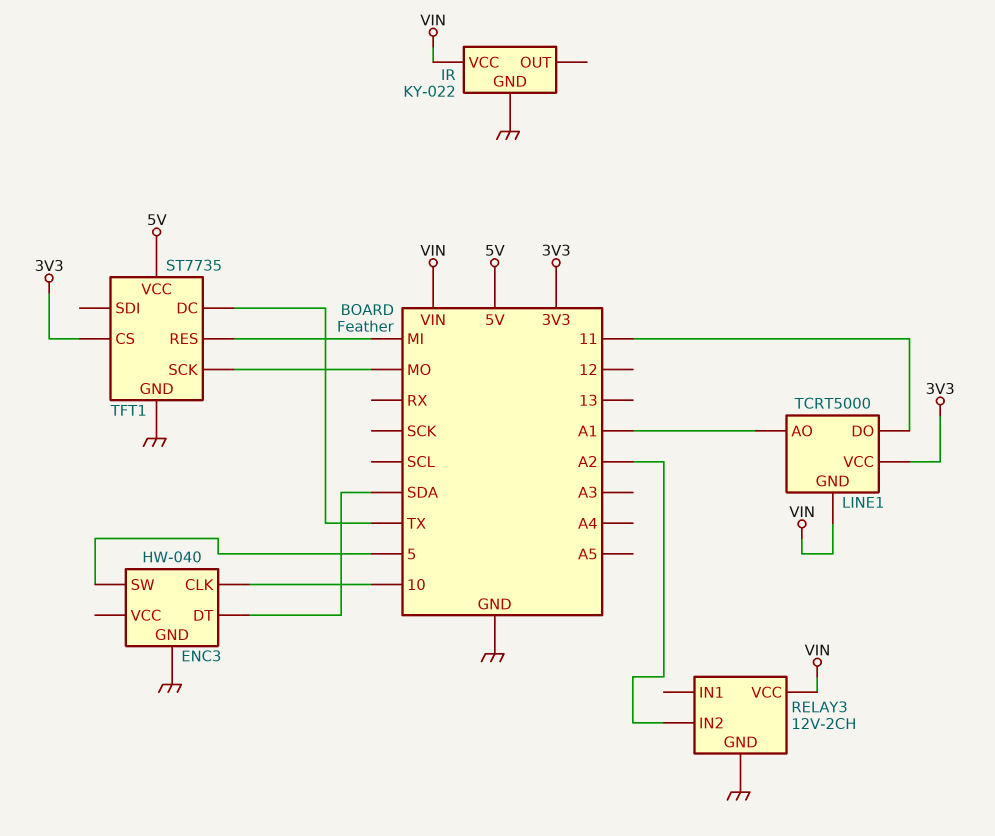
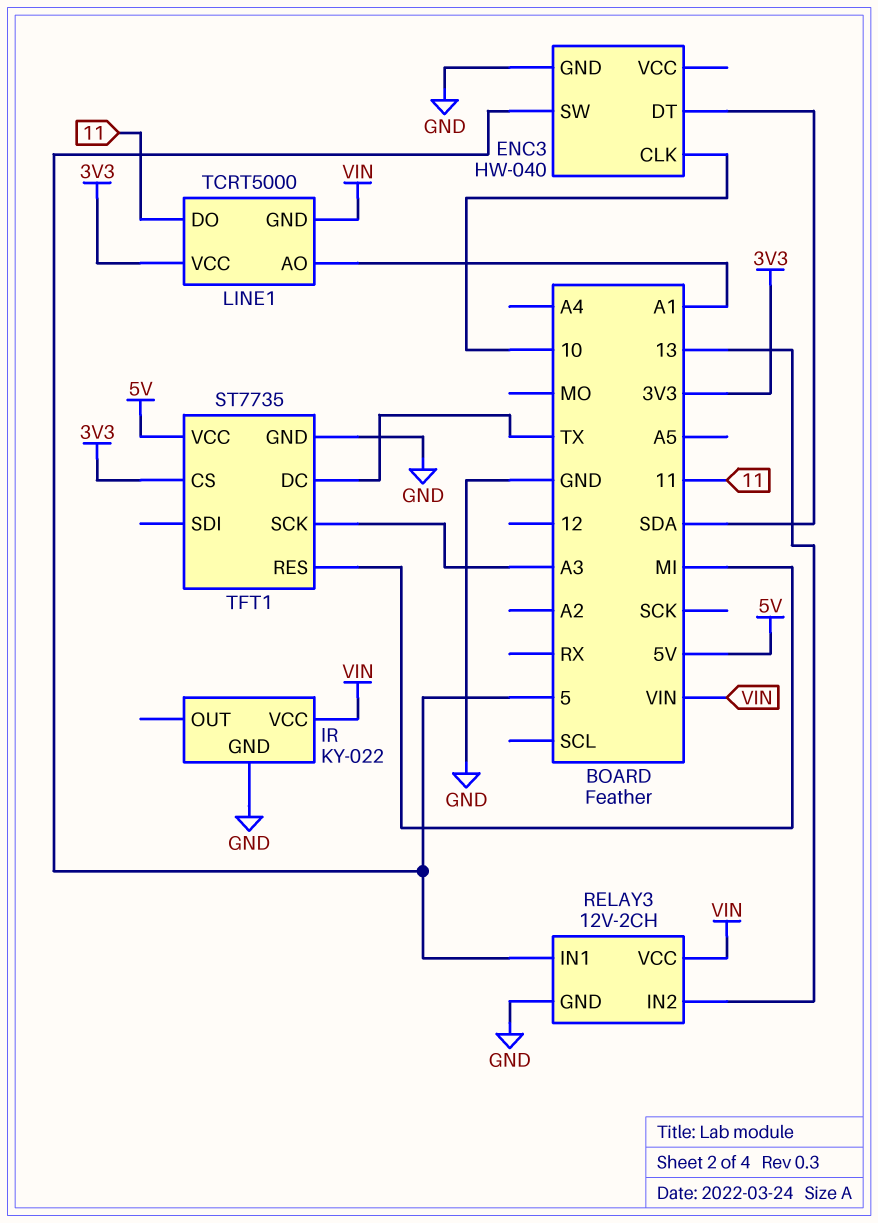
RELAY3 pin IN1: none -> 5
RELAY3 pin IN2: A2 -> 13
TFT1 pin SCK: MO -> A3

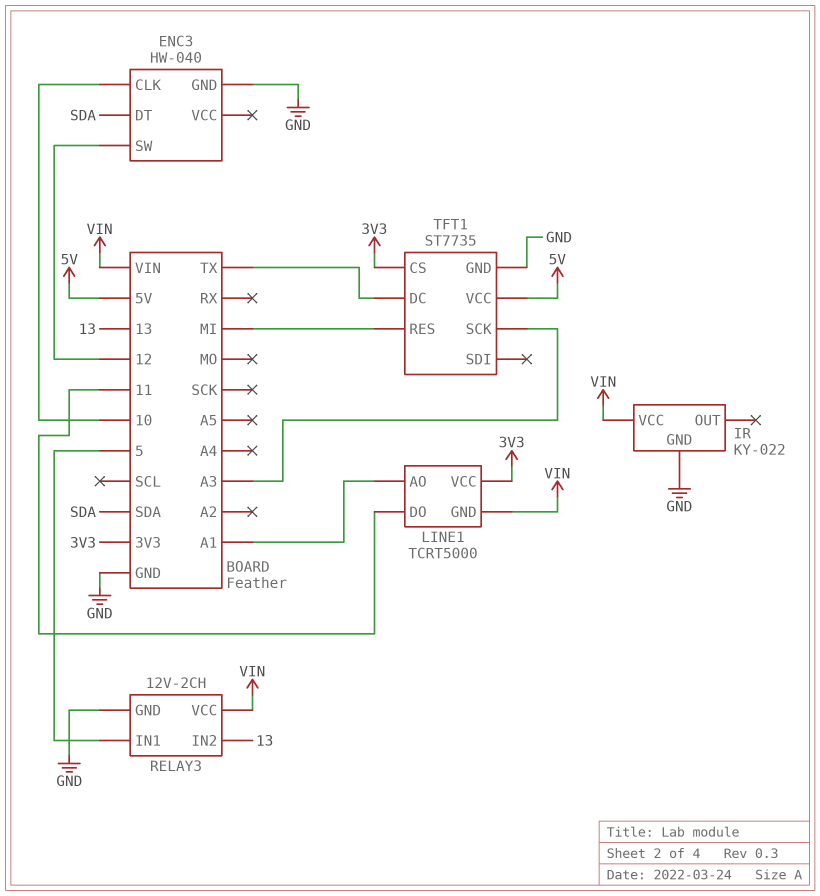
ENC3 pin SW: 5 -> 12

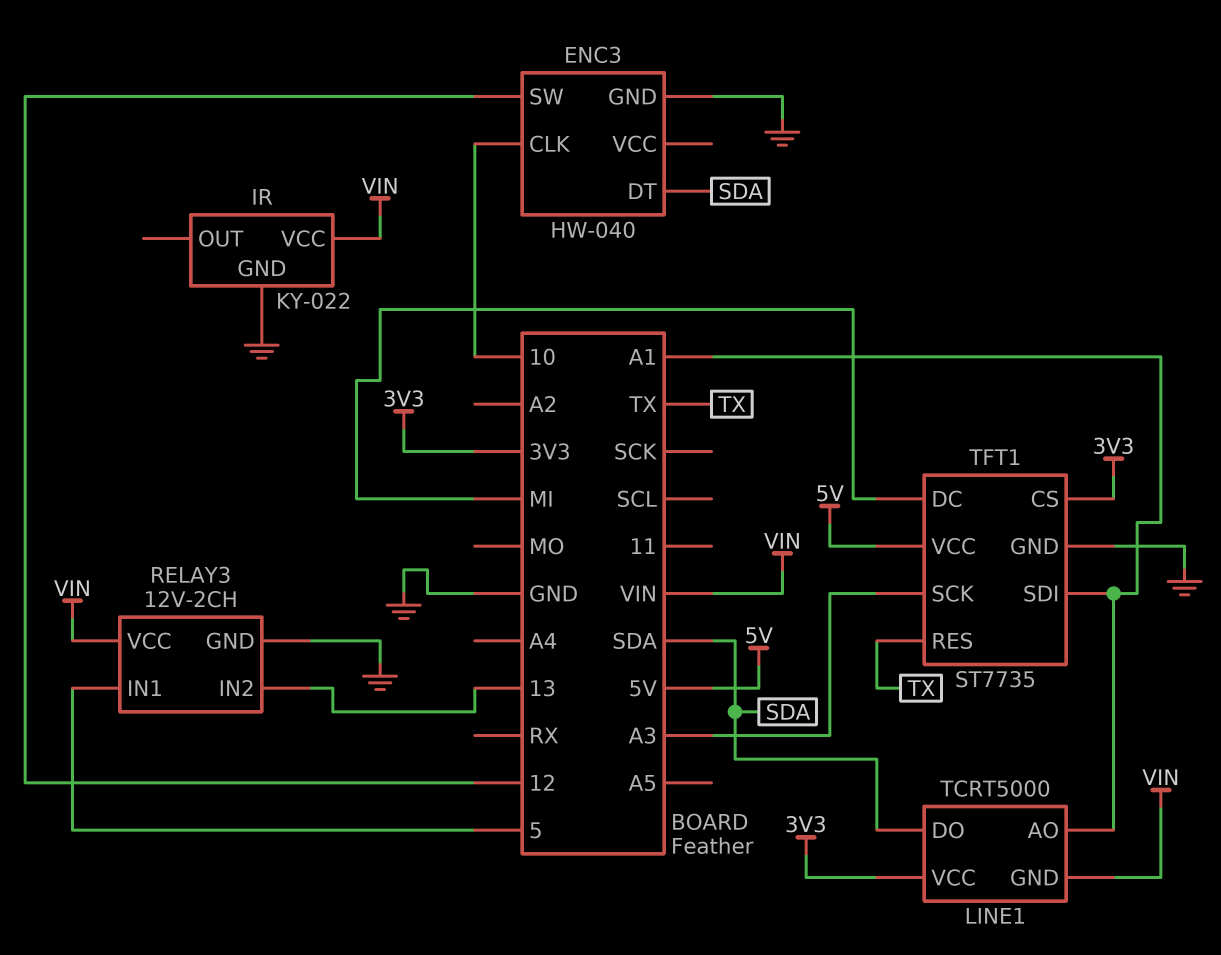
LINE1 pin DO: 11 -> SDA
TFT1 pin DC: TX -> MI
TFT1 pin RES: MI -> TX
TFT1 pin SDI: none -> A1

